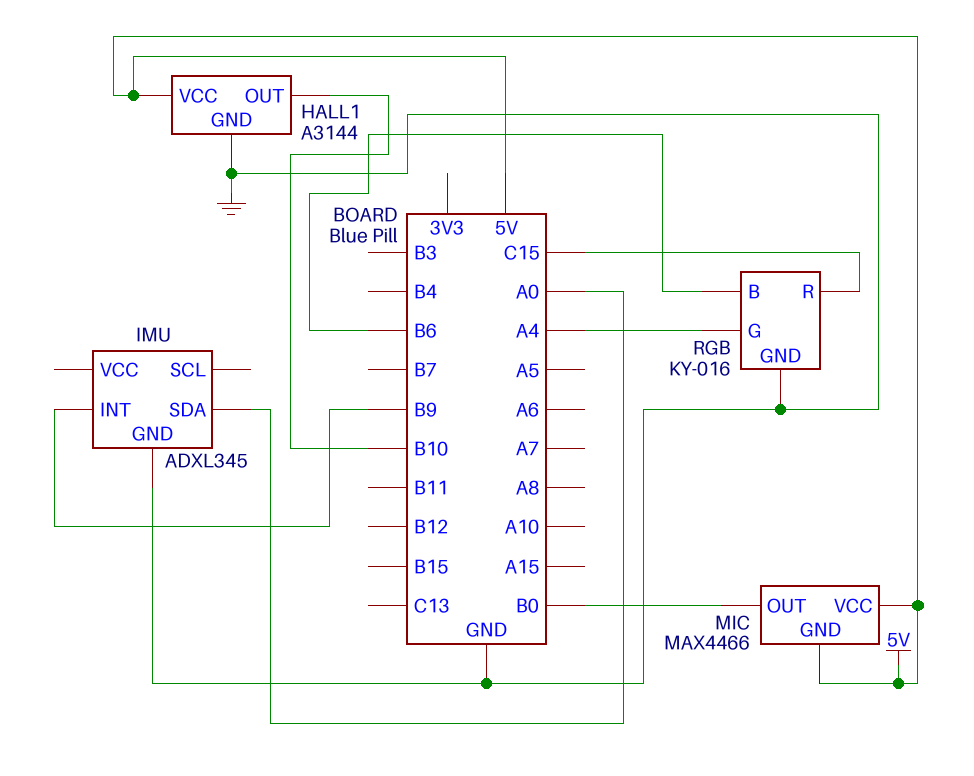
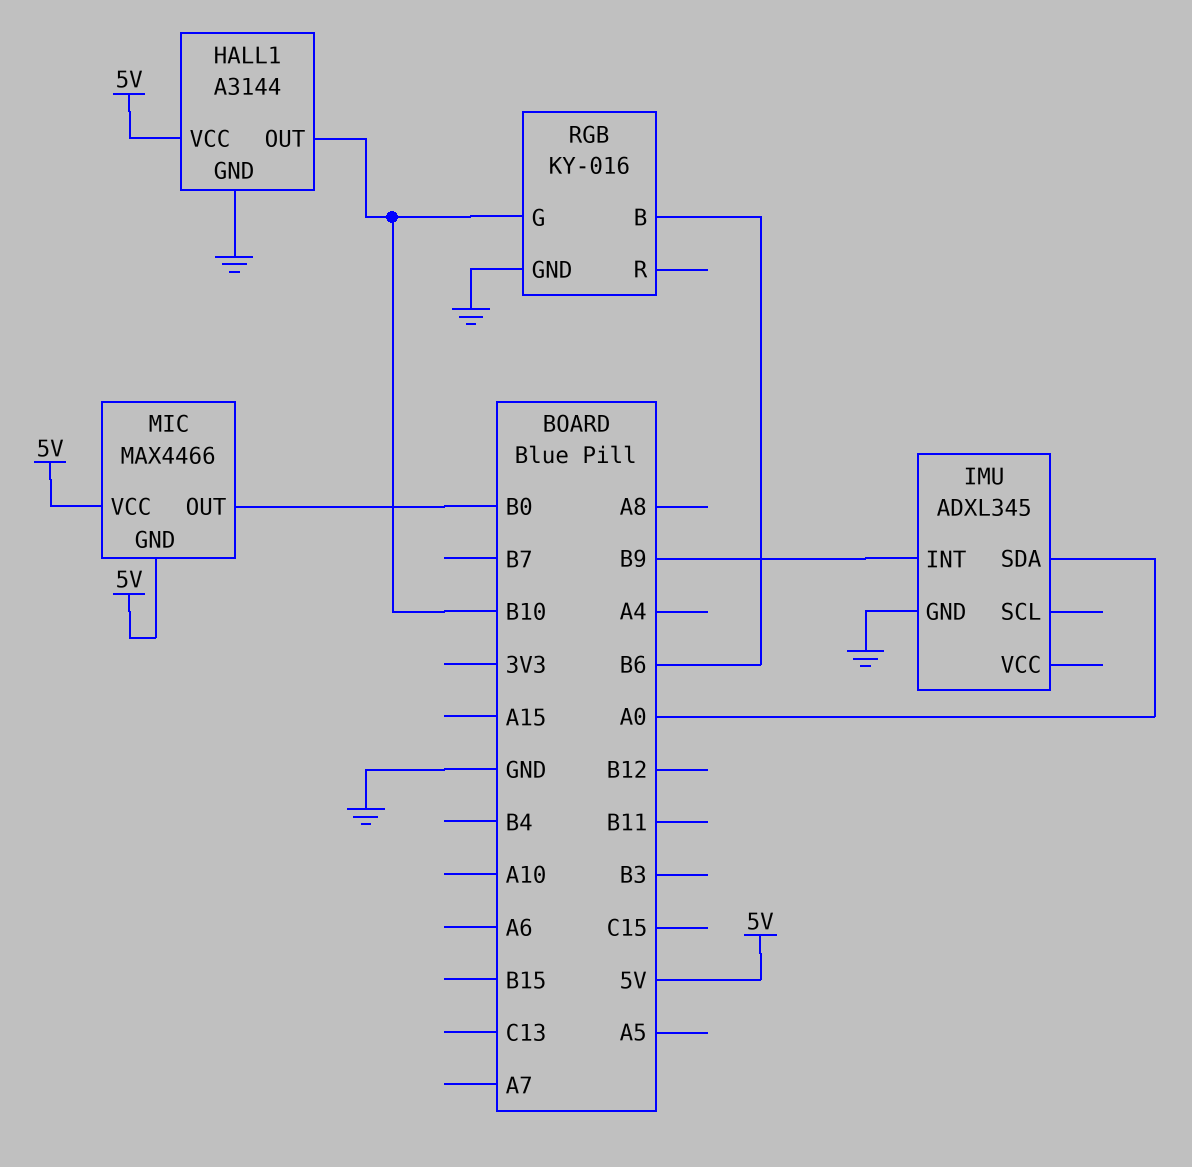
RGB pin G: A4 -> B10
RGB pin R: C15 -> none

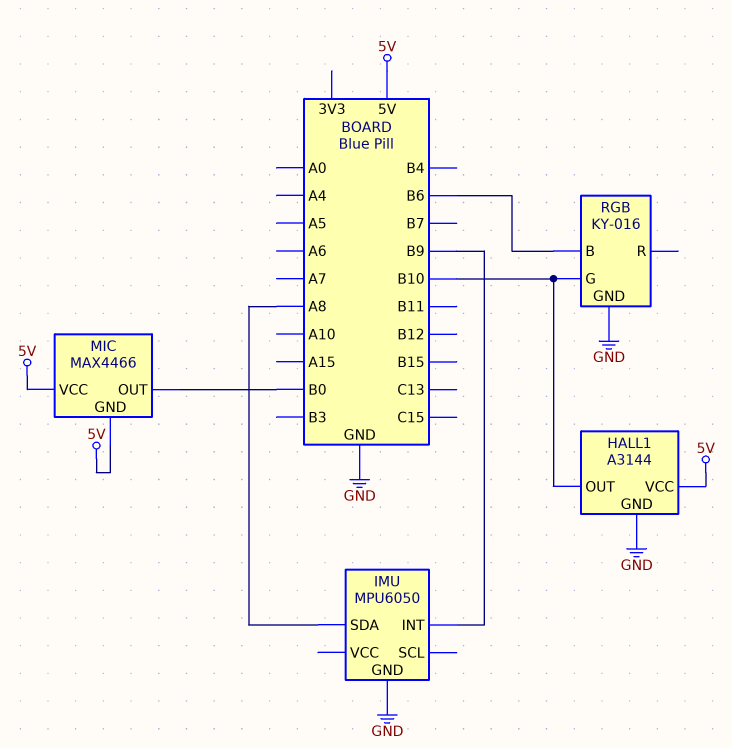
IMU: ADXL345 -> MPU6050
IMU pin SDA: A0 -> A8

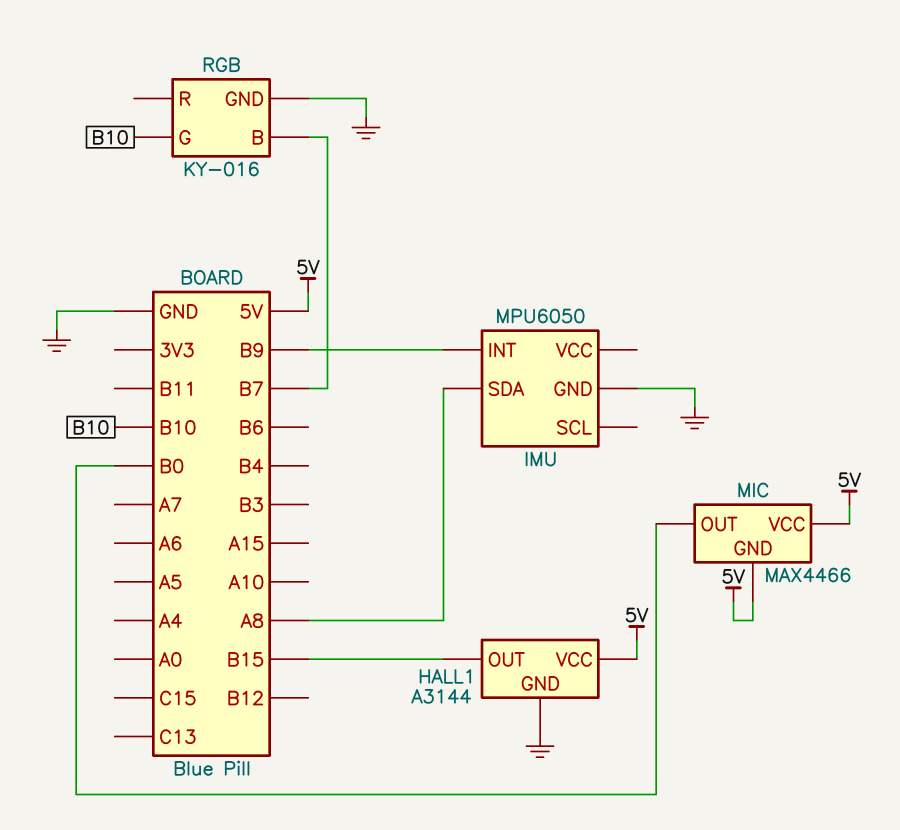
HALL1 pin OUT: B10 -> B15
RGB pin B: B6 -> B7

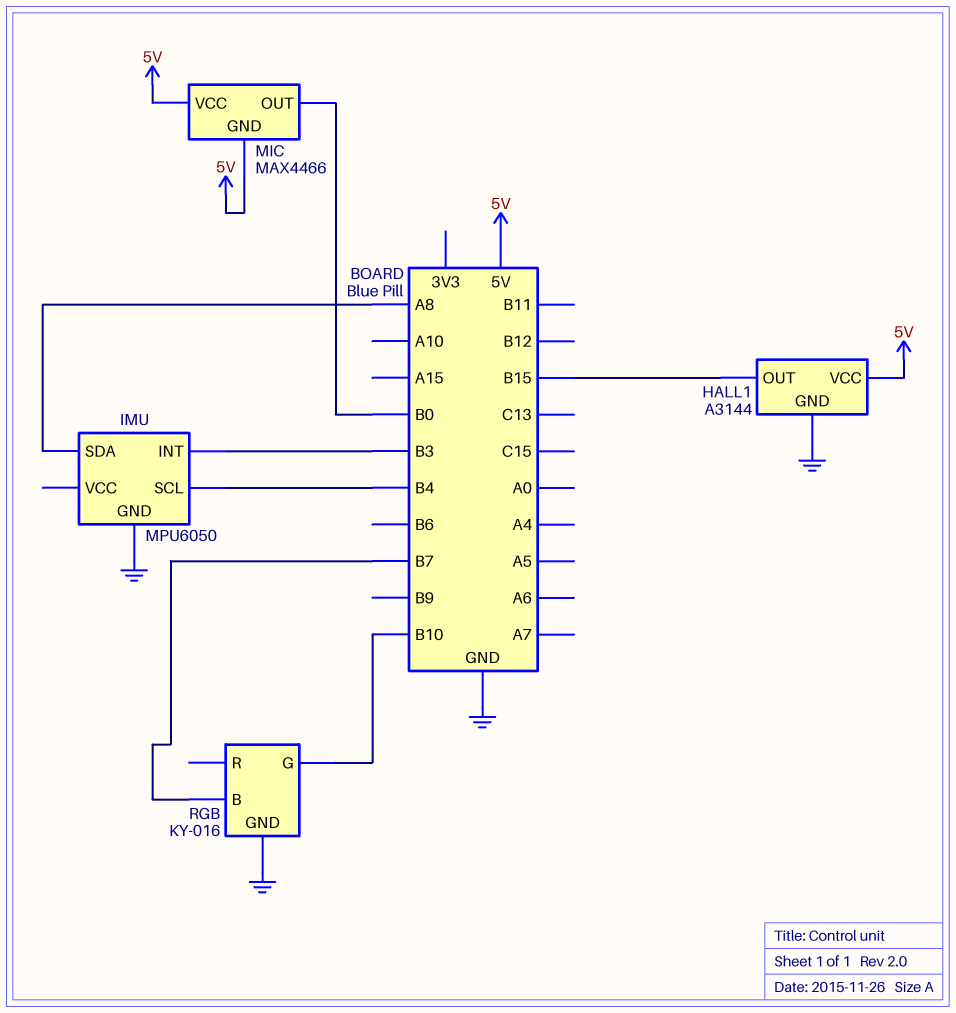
IMU pin INT: B9 -> B3
IMU pin SCL: none -> B4

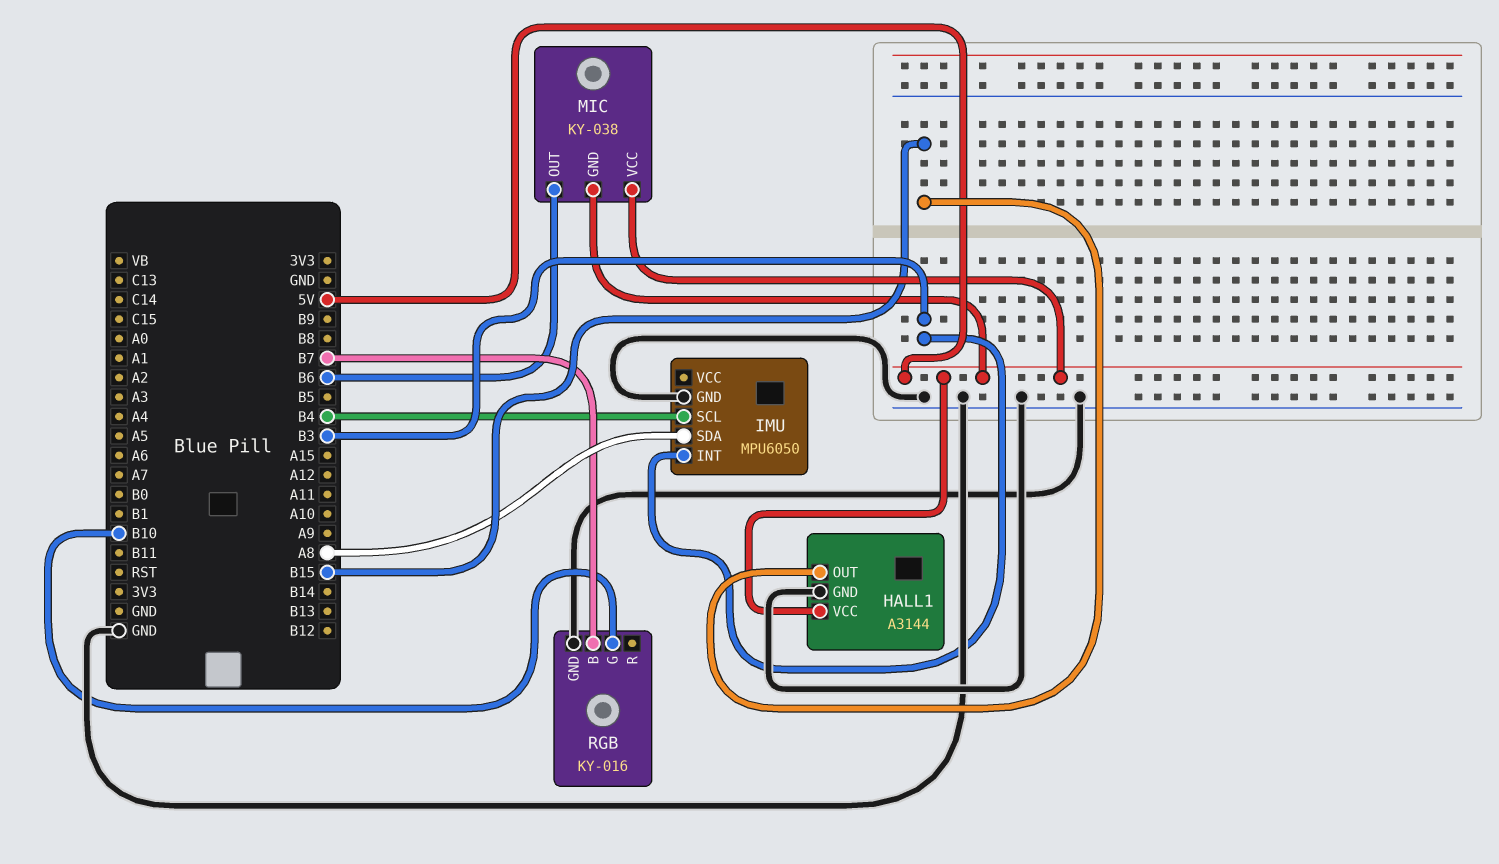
MIC: MAX4466 -> KY-038
MIC pin OUT: B0 -> B6

